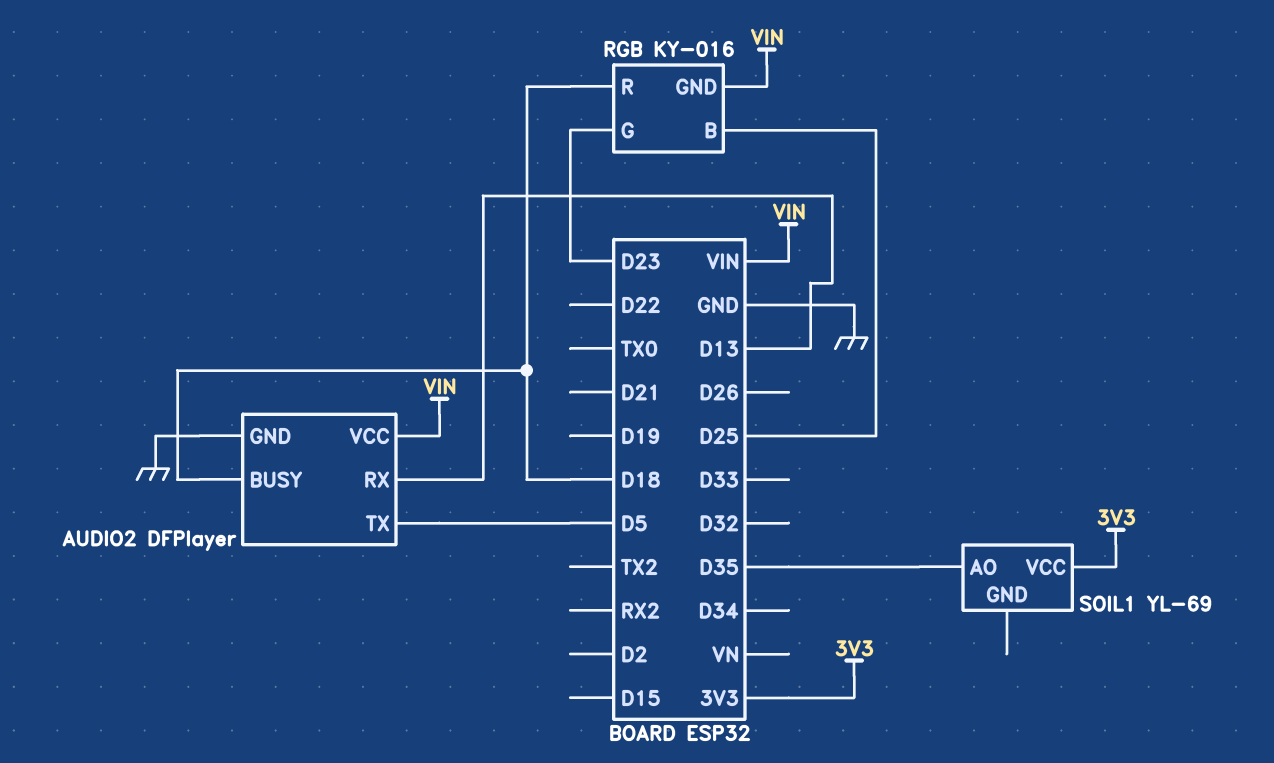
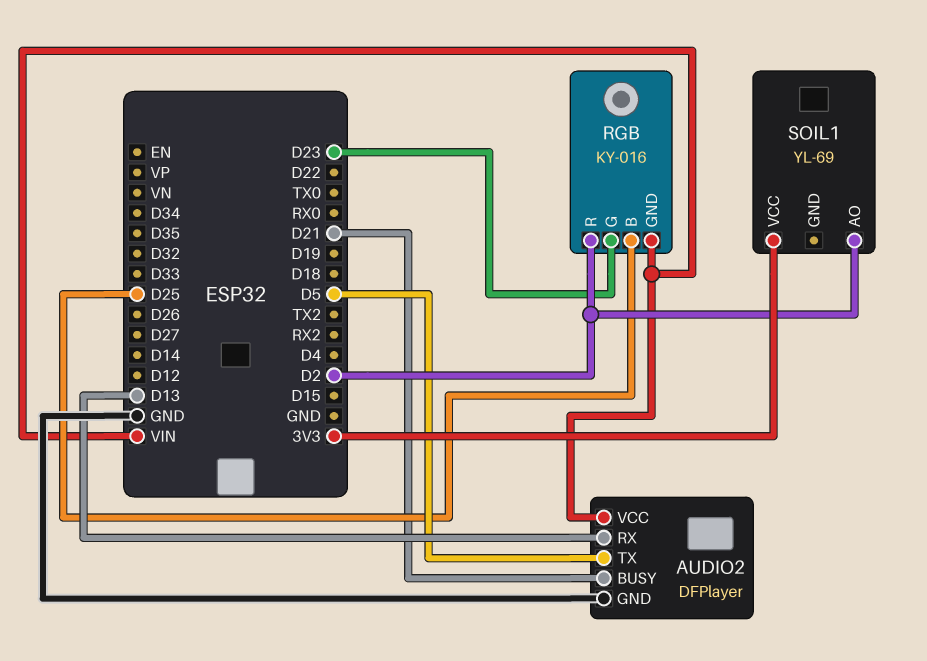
AUDIO2 pin BUSY: D18 -> D21
RGB pin R: D18 -> D2
SOIL1 pin AO: D35 -> D2

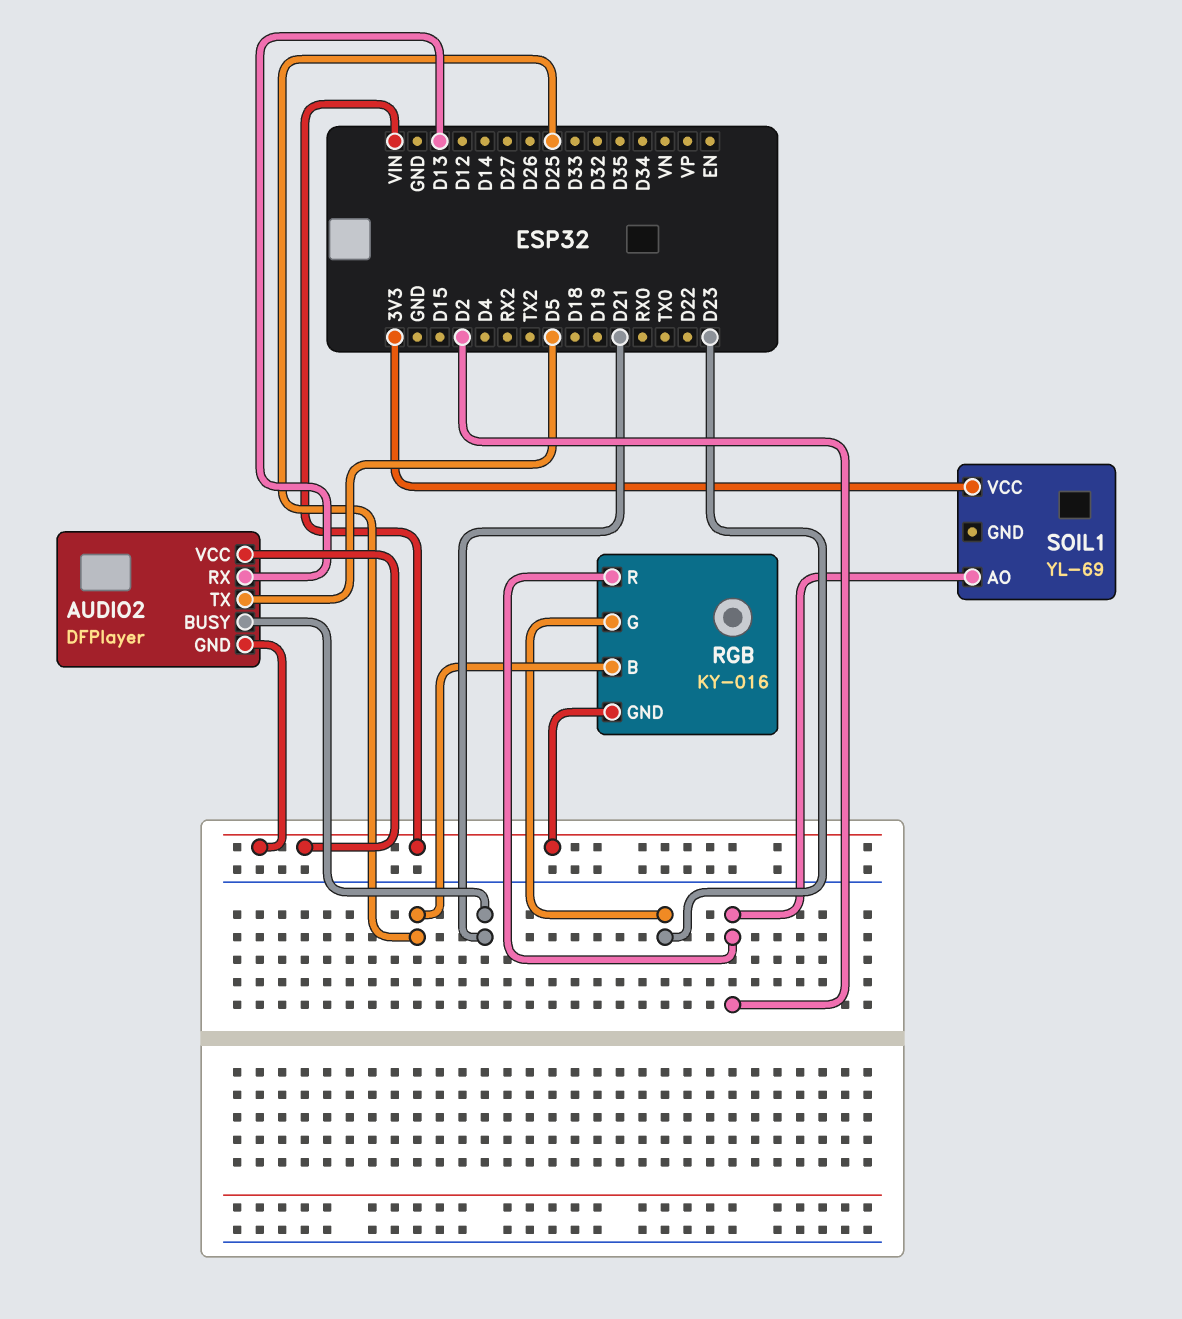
AUDIO2 pin GND: GND -> VIN

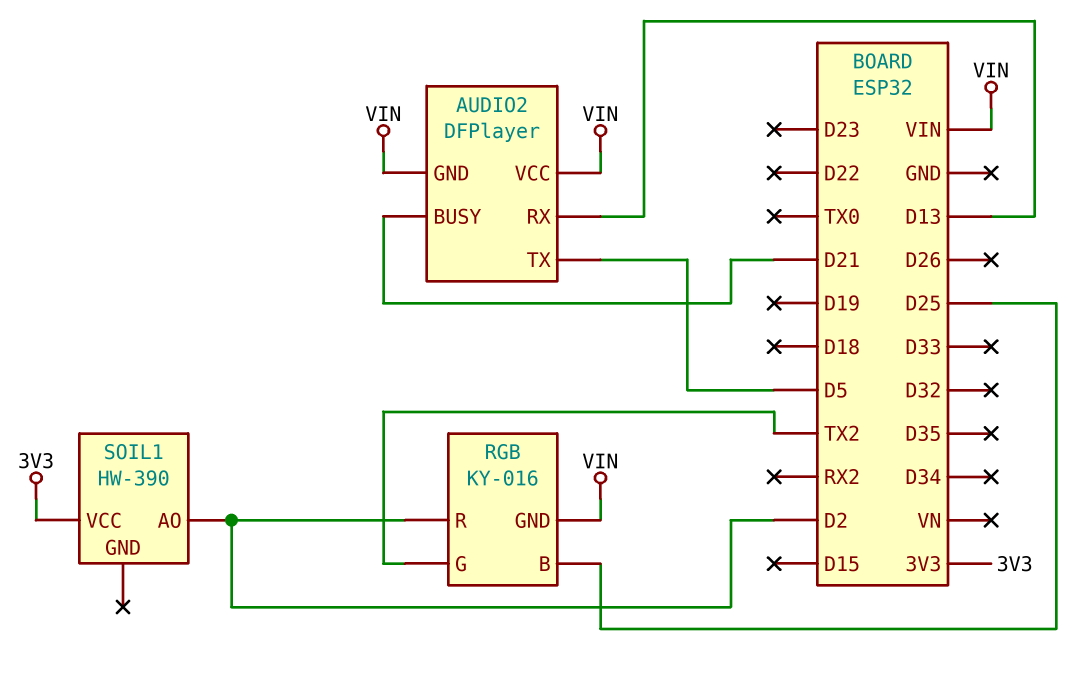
RGB pin G: D23 -> TX2
SOIL1: YL-69 -> HW-390

